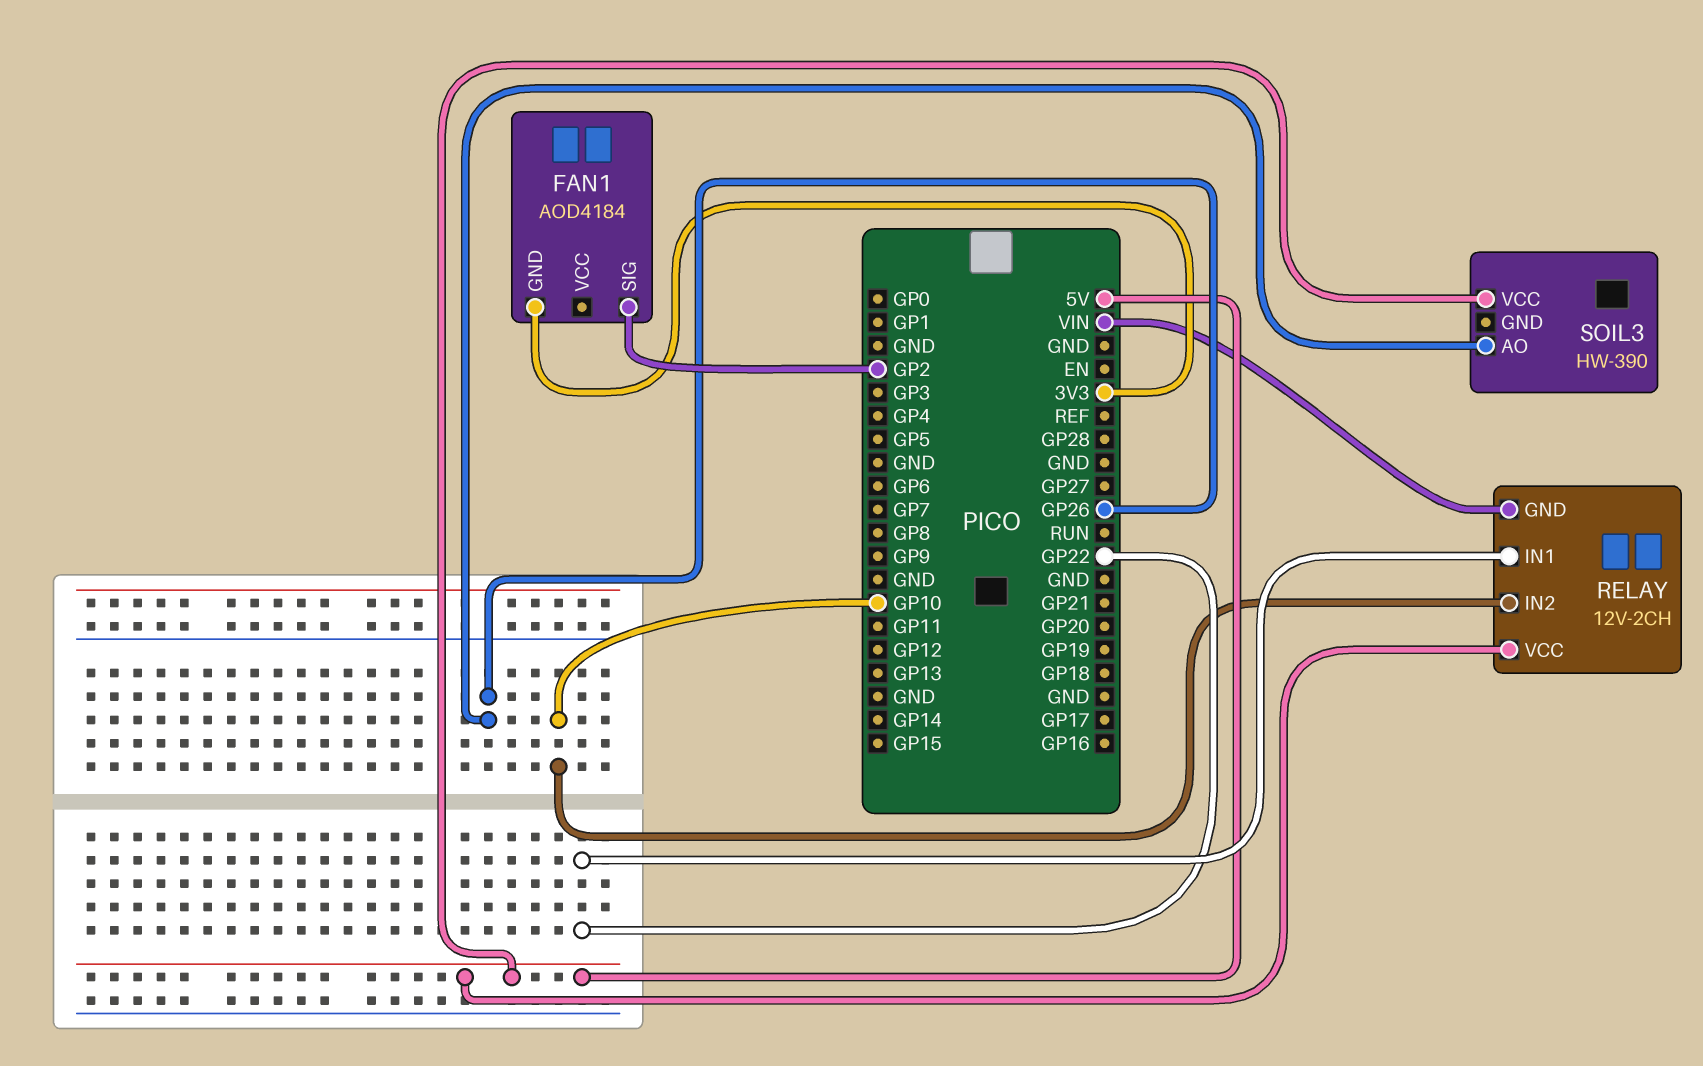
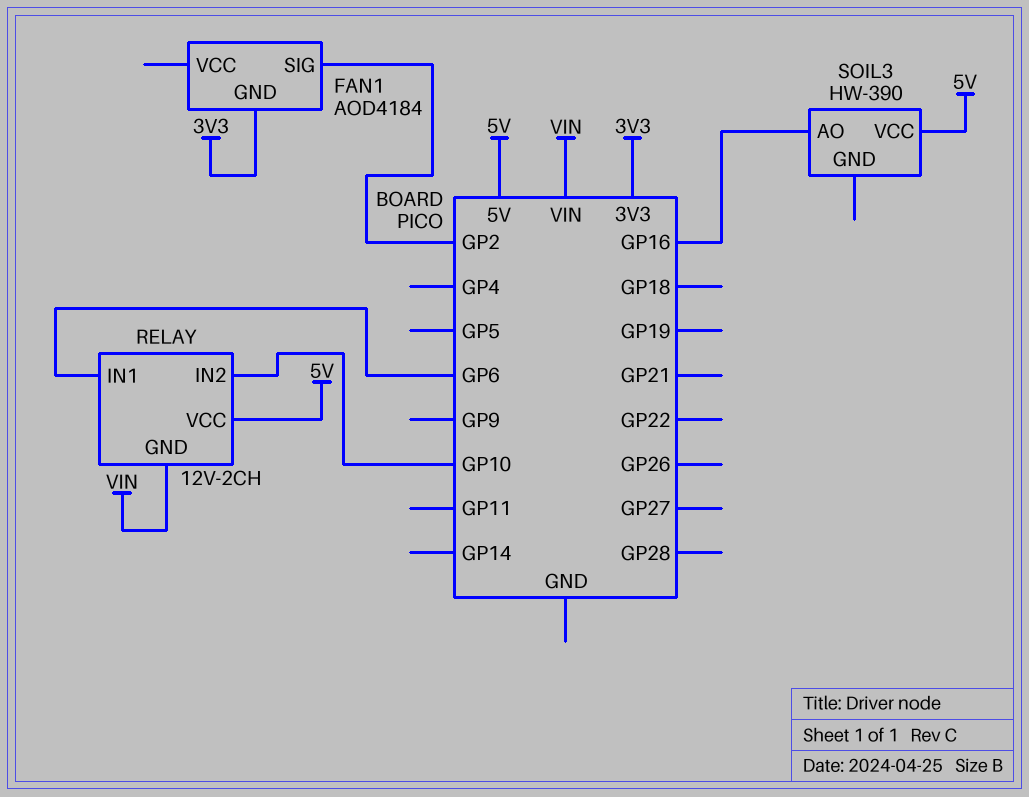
RELAY pin IN1: GP22 -> GP6
SOIL3 pin AO: GP26 -> GP16

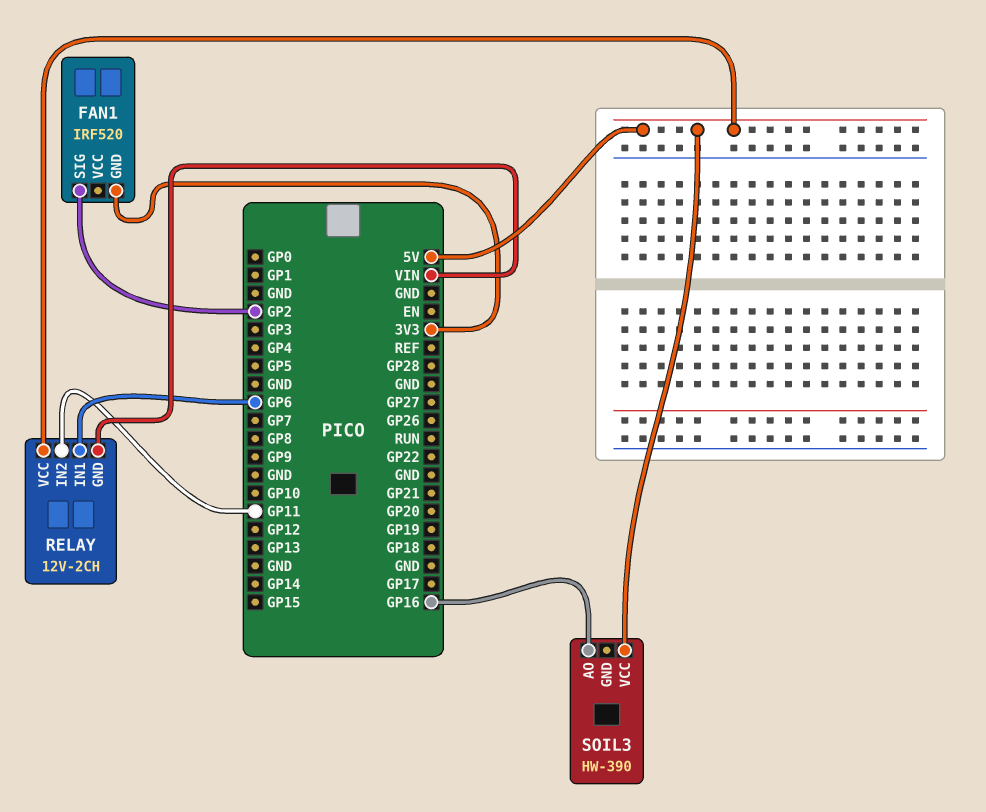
FAN1: AOD4184 -> IRF520
RELAY pin IN2: GP10 -> GP11

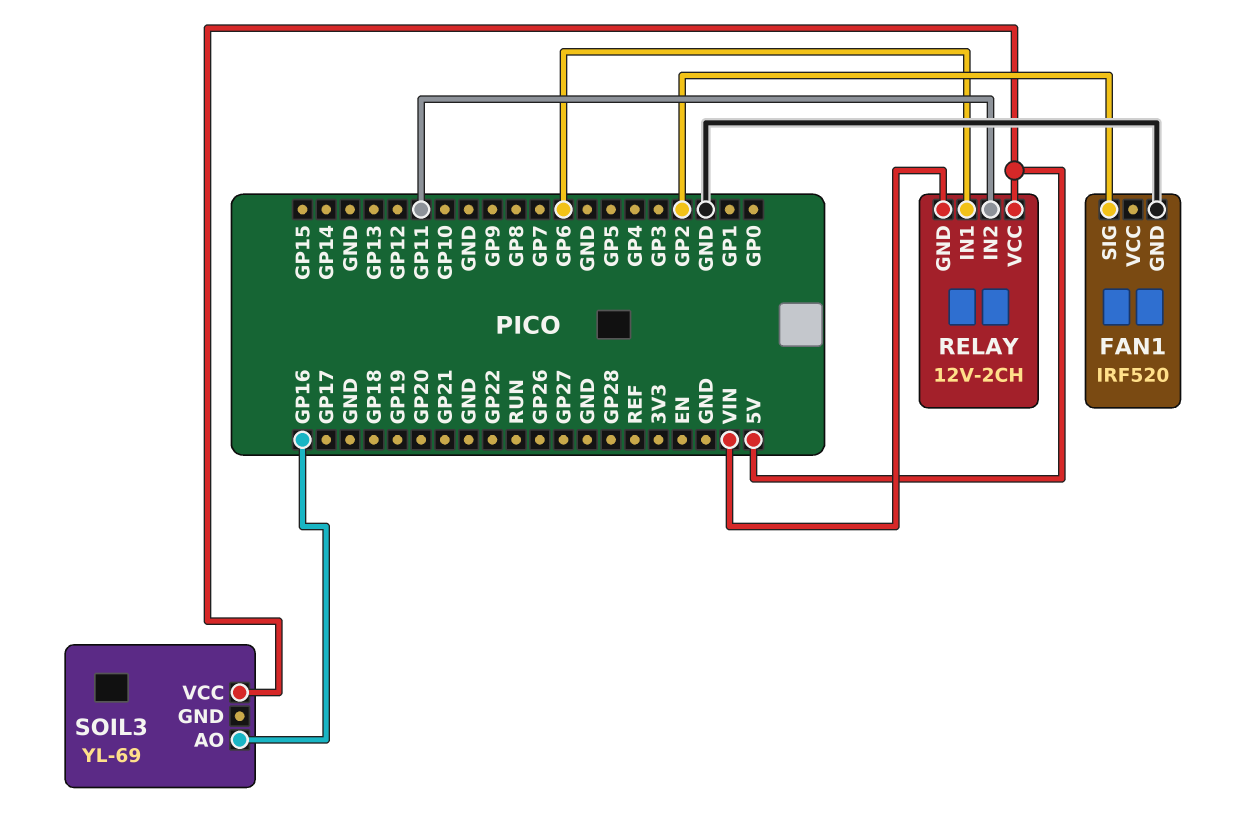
FAN1 pin GND: 3V3 -> GND
SOIL3: HW-390 -> YL-69

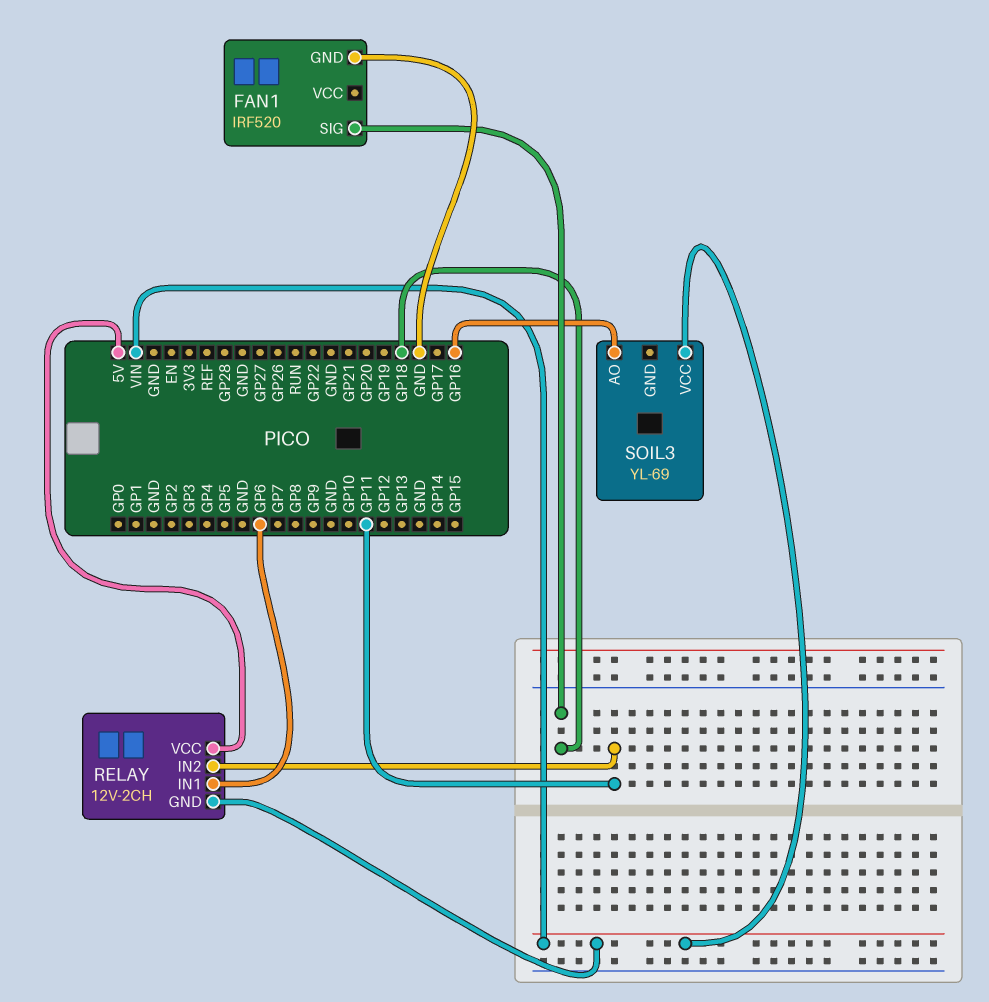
FAN1 pin SIG: GP2 -> GP18
SOIL3 pin VCC: 5V -> VIN

